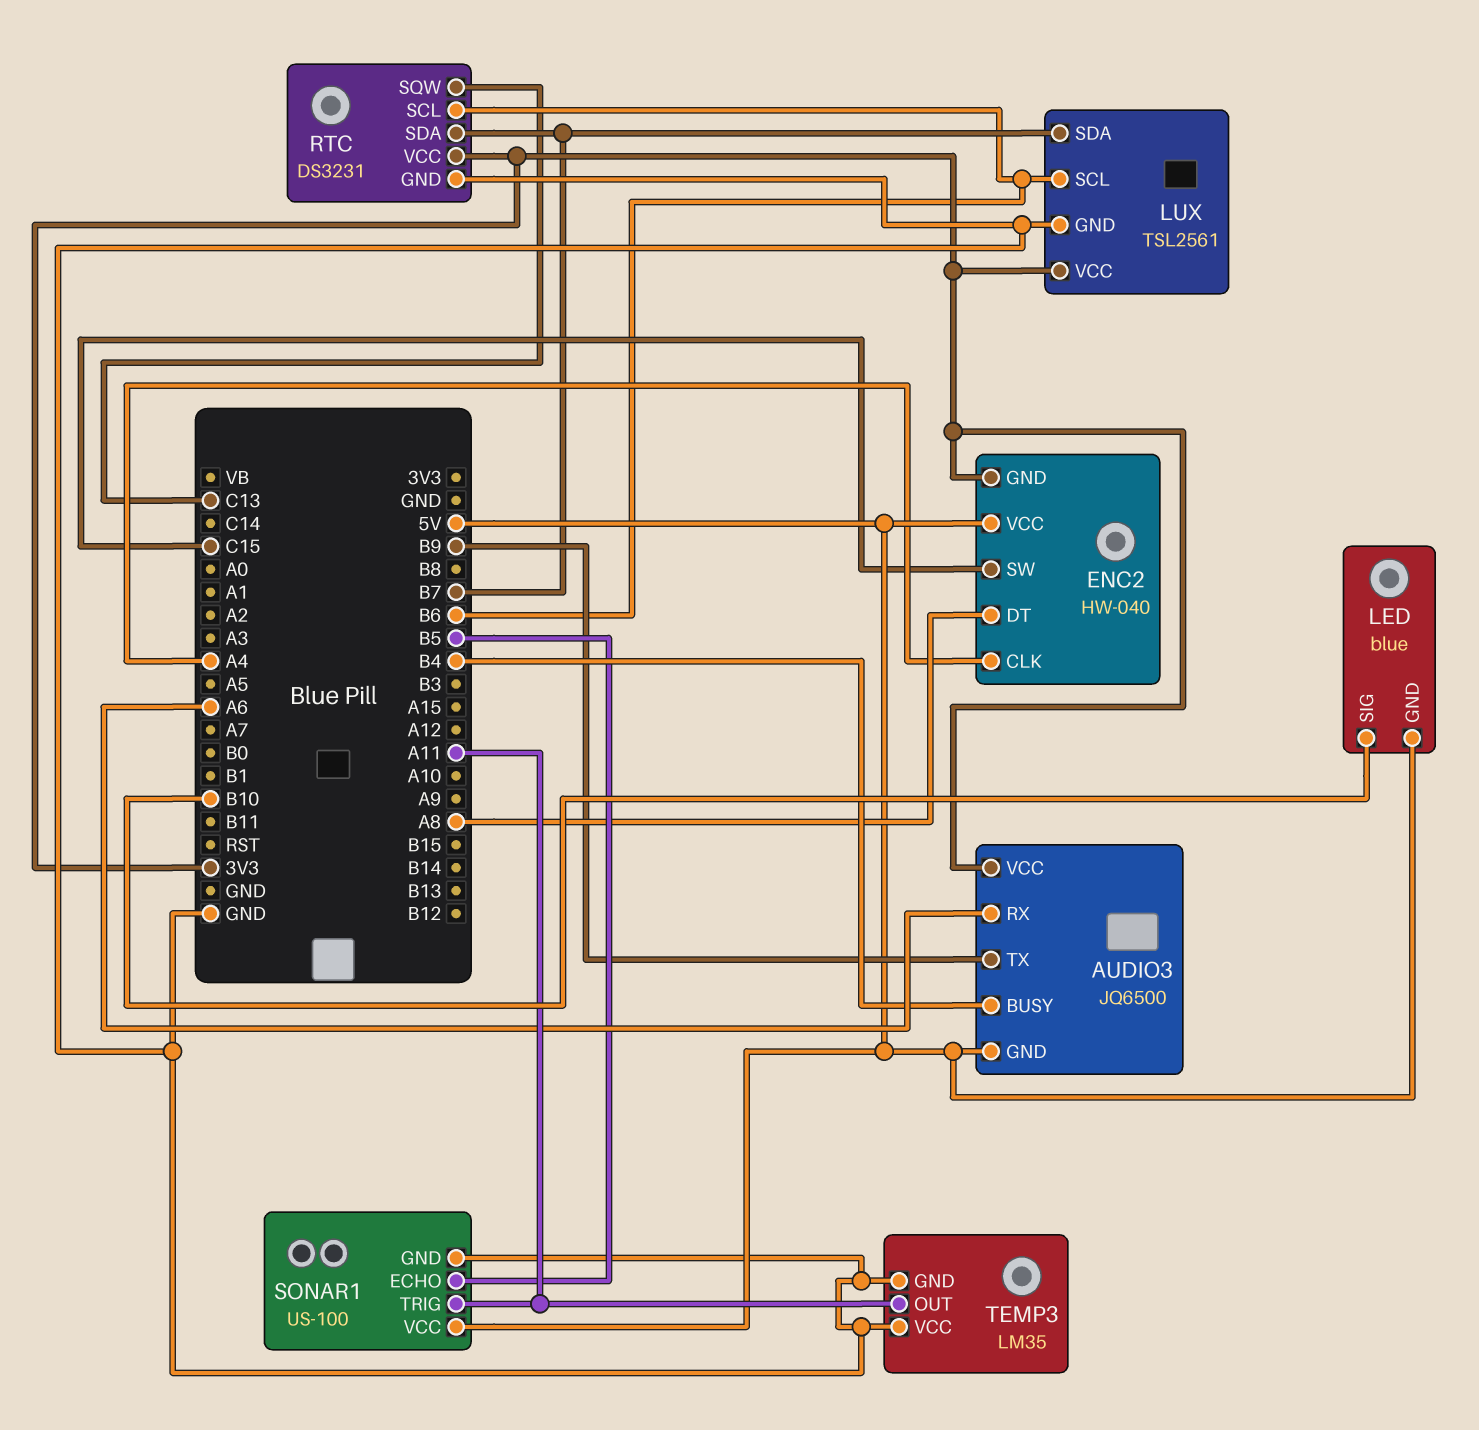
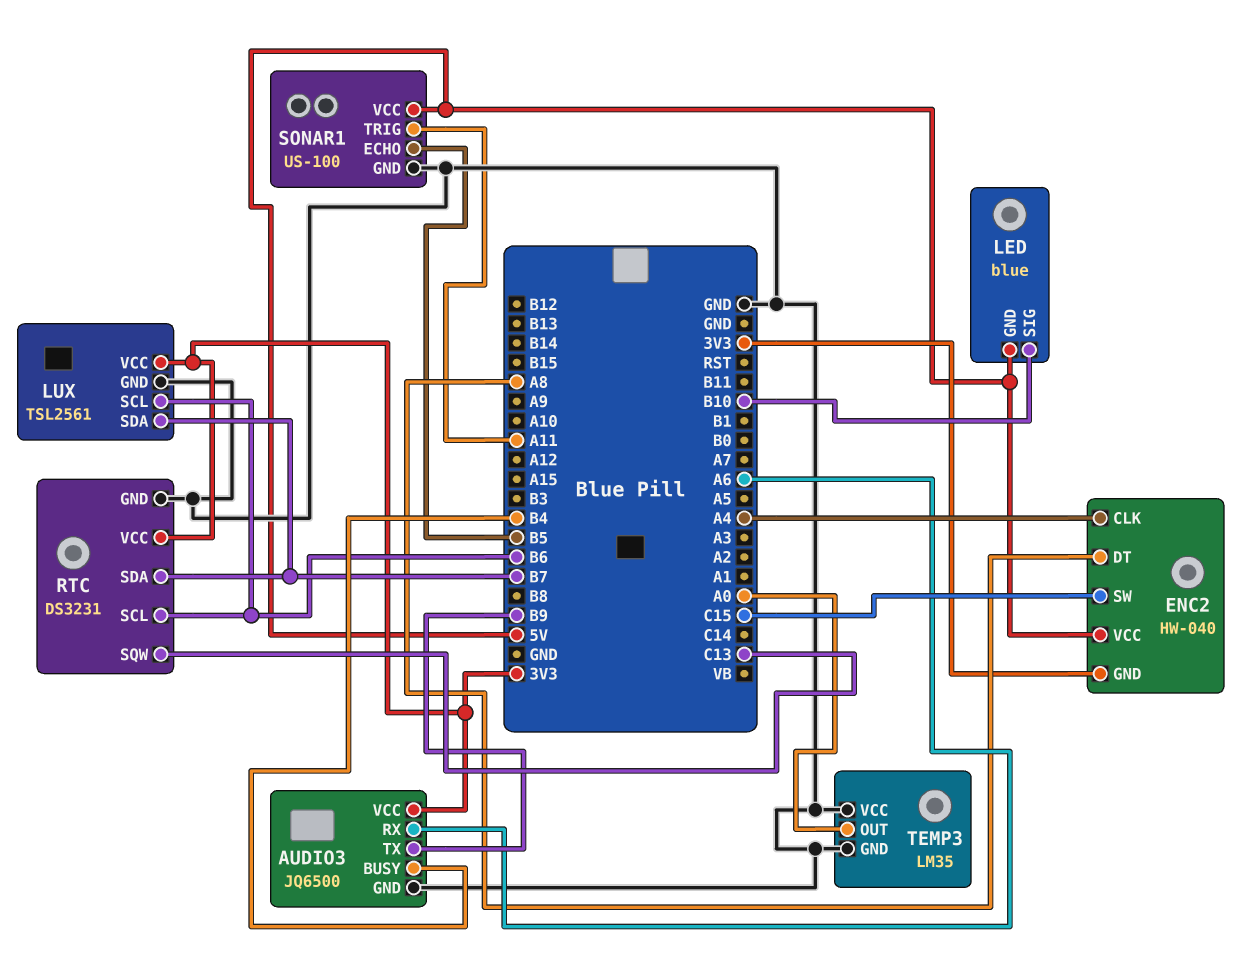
AUDIO3 pin GND: 5V -> GND
TEMP3 pin OUT: A11 -> A0

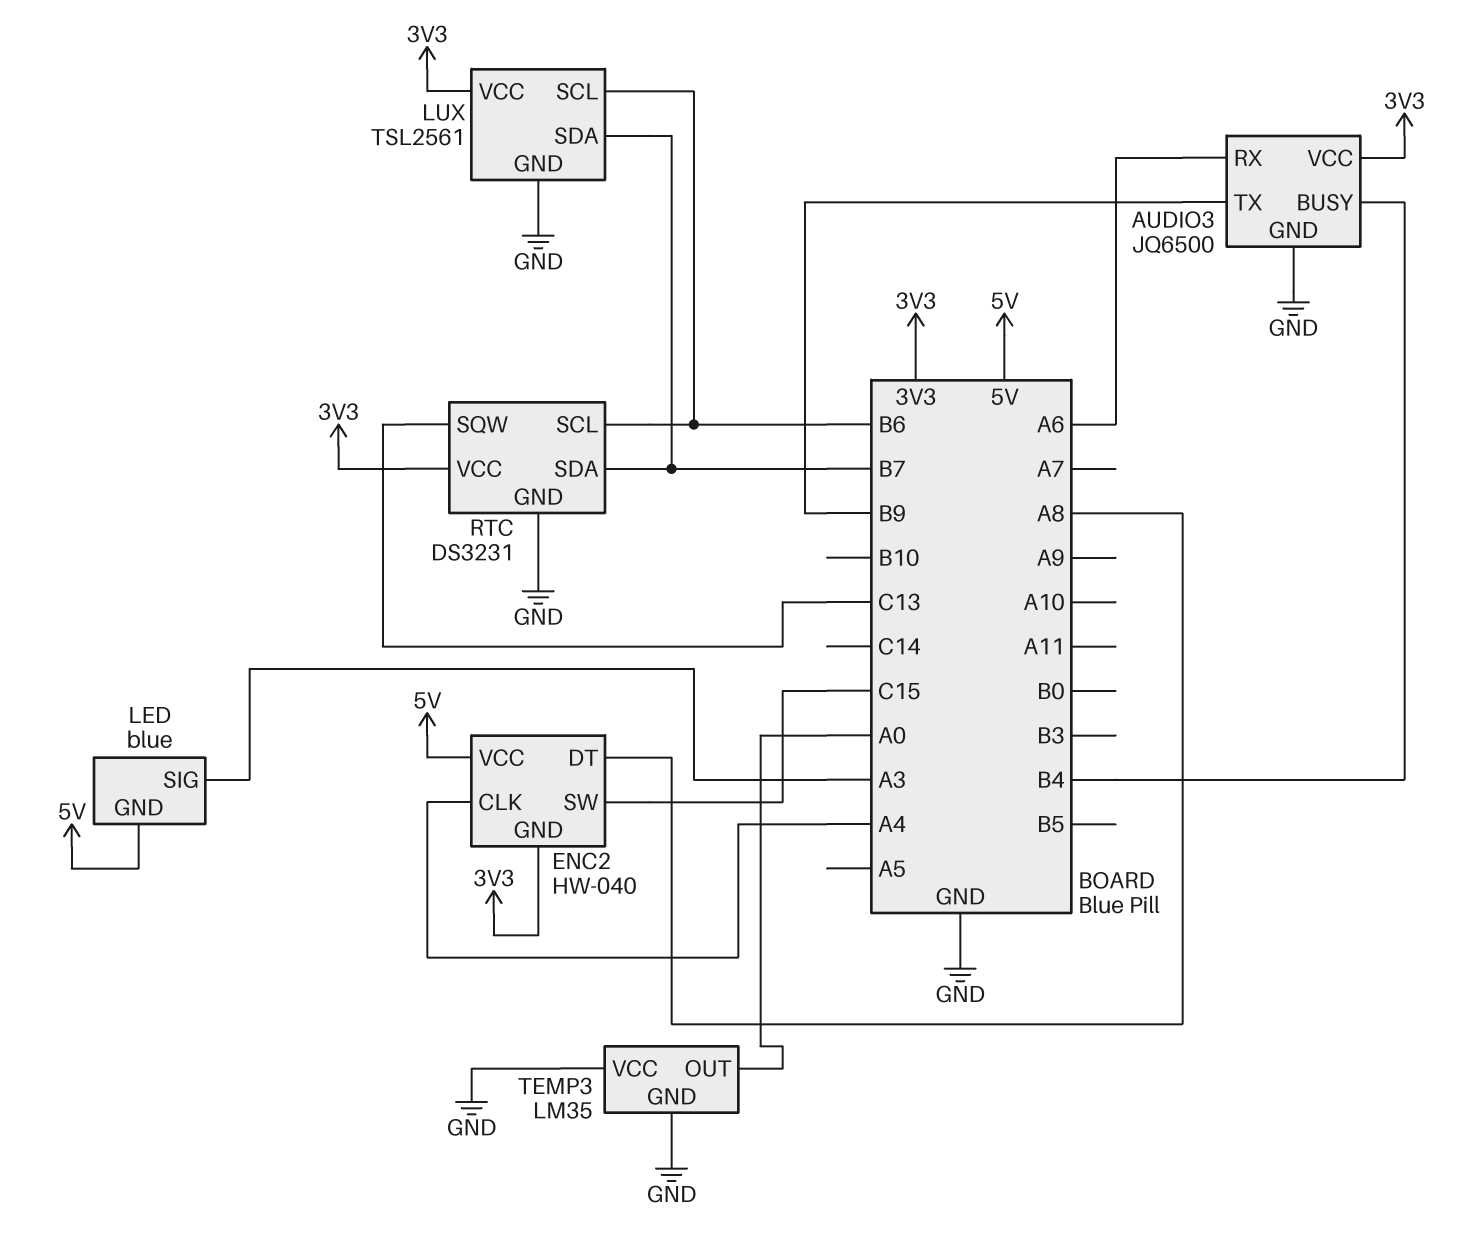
LED pin SIG: B10 -> A3
SONAR1: US-100 -> none
SONAR1 pin ECHO: B5 -> none
SONAR1 pin GND: GND -> none
SONAR1 pin TRIG: A11 -> none
SONAR1 pin VCC: 5V -> none

